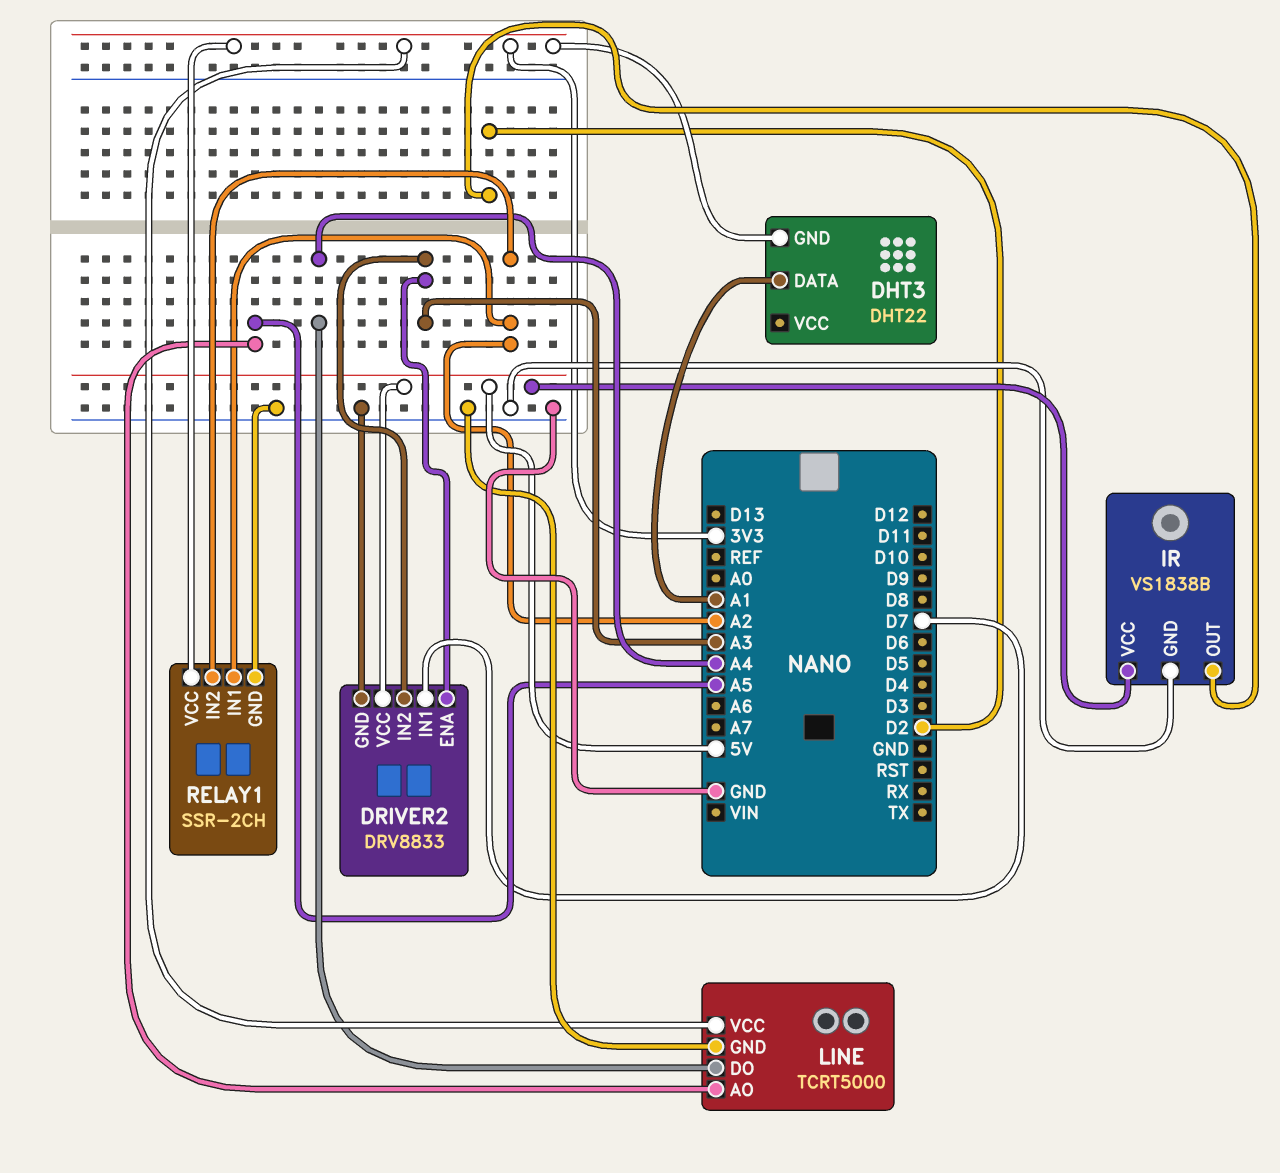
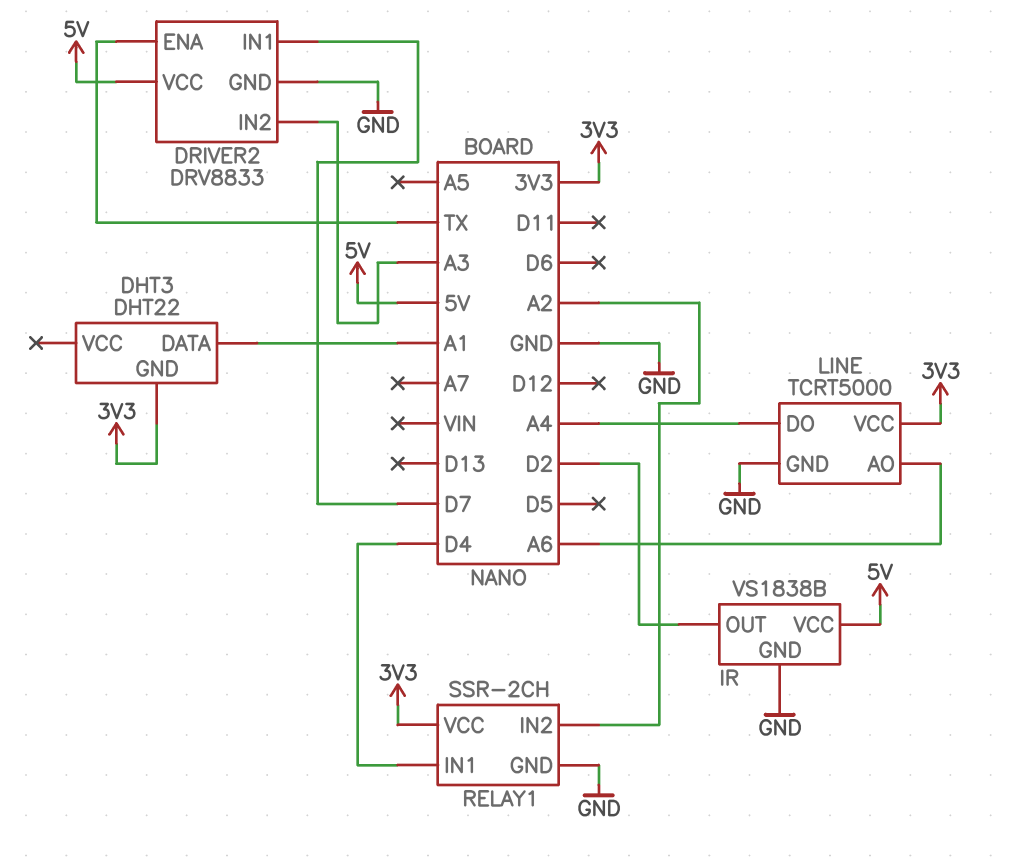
DRIVER2 pin ENA: A3 -> TX
LINE pin AO: A5 -> A6
RELAY1 pin IN1: A2 -> D4

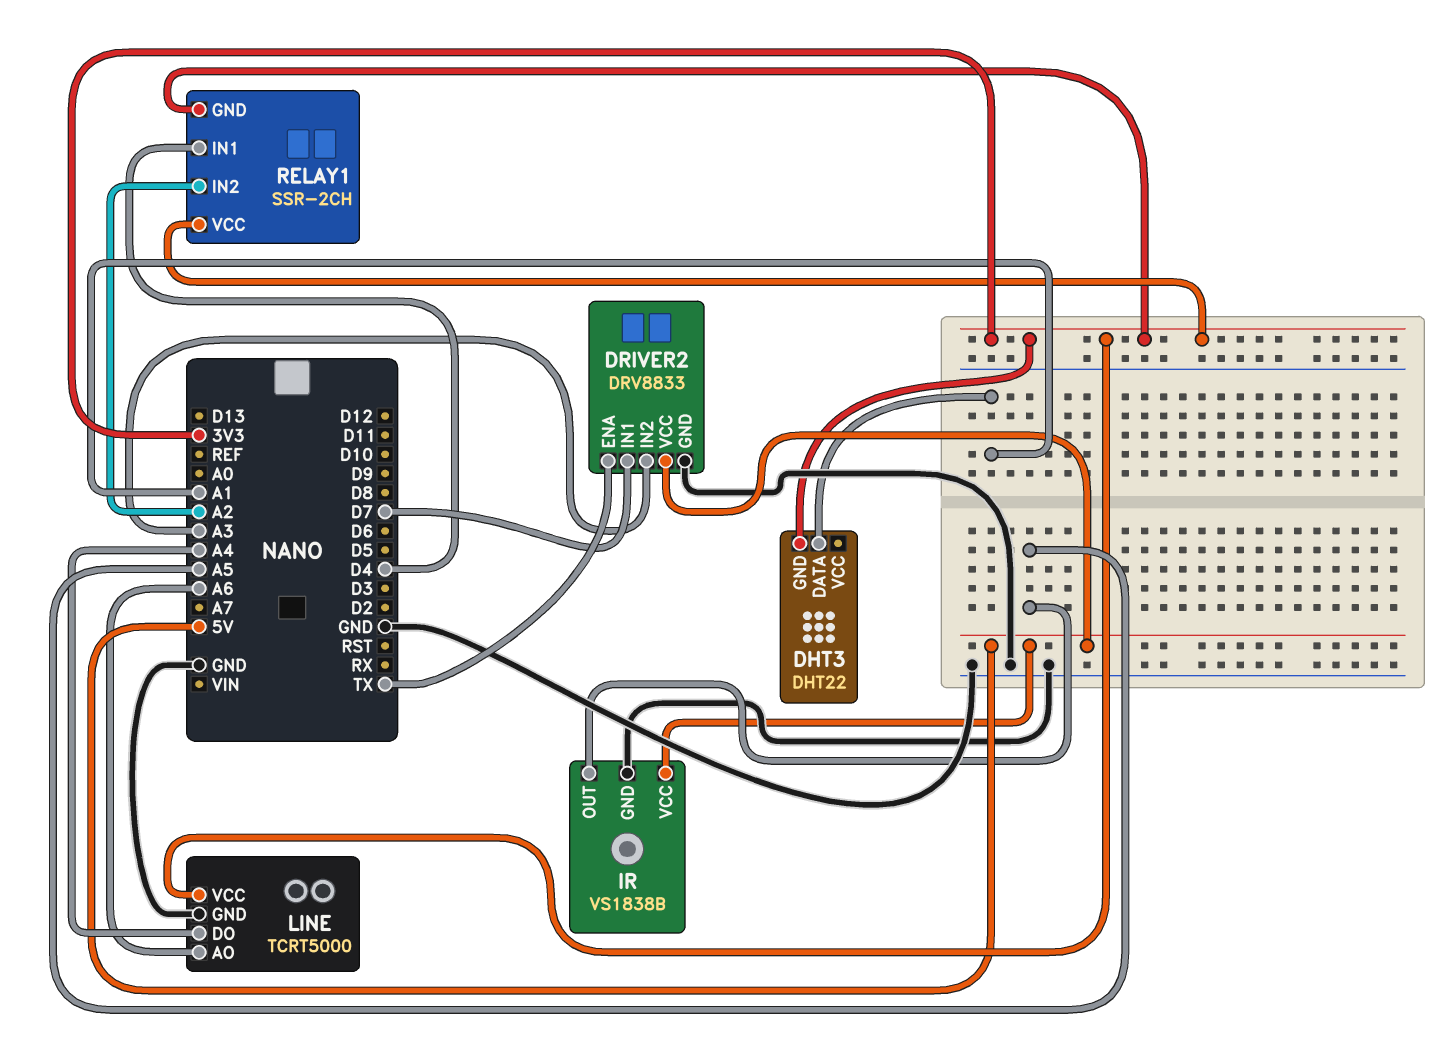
IR pin OUT: D2 -> A5
RELAY1 pin GND: GND -> 3V3

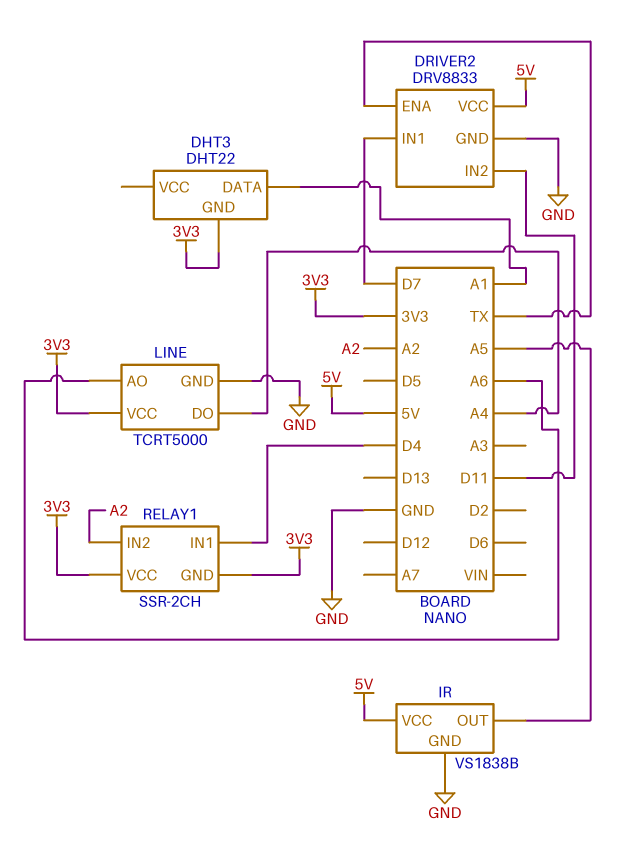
DRIVER2 pin IN2: A3 -> D11

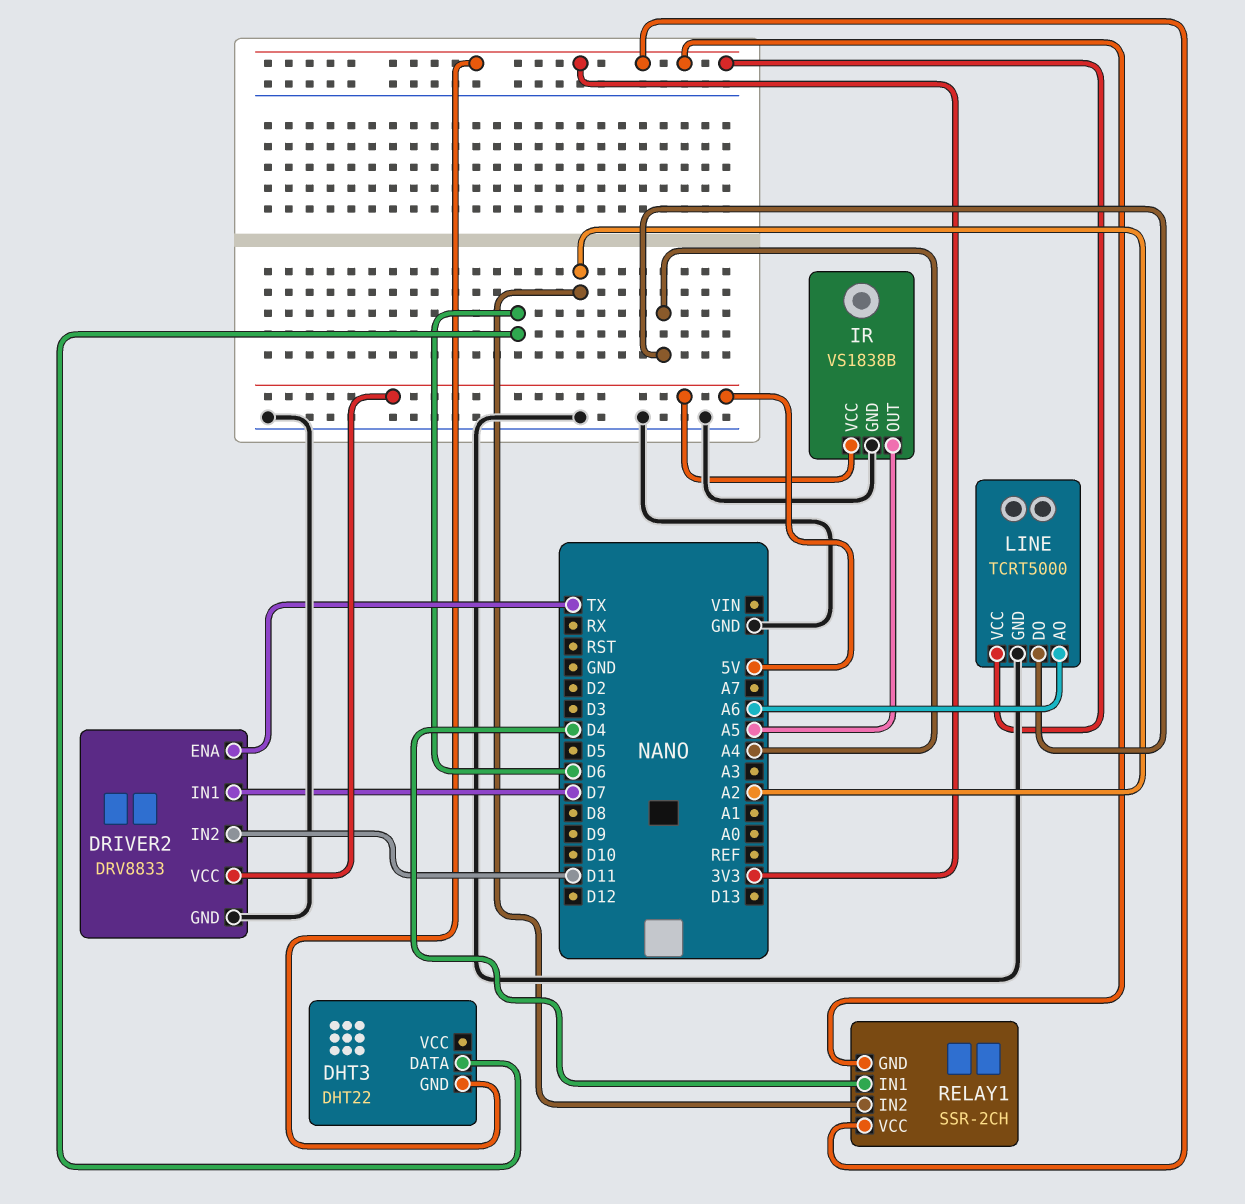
DHT3 pin DATA: A1 -> D6

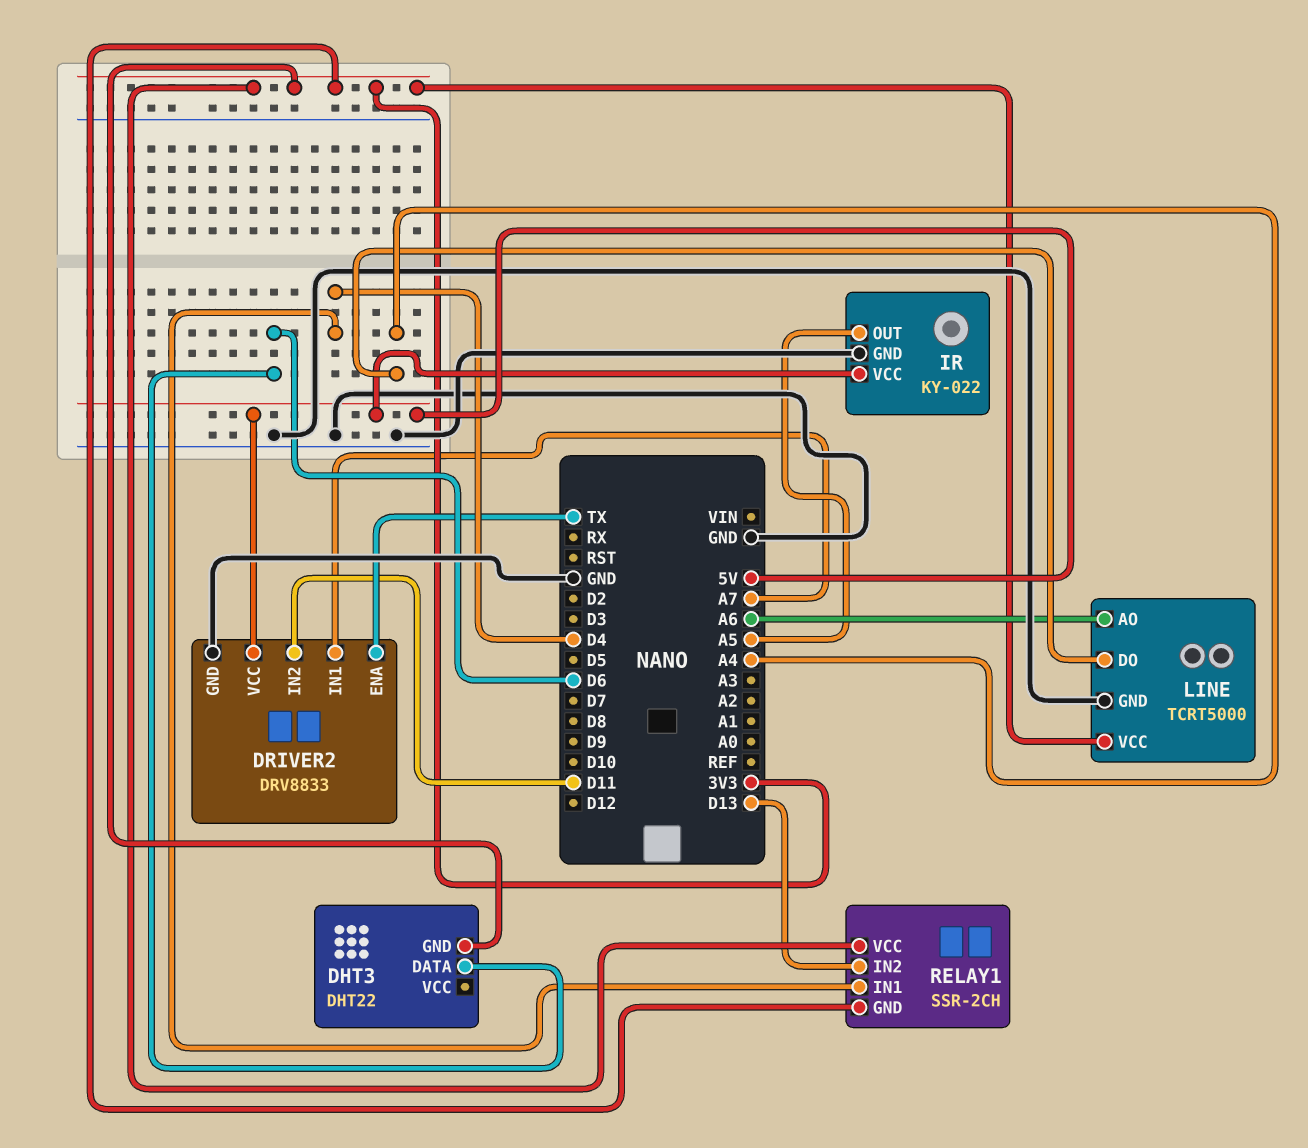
DRIVER2 pin IN1: D7 -> A7
IR: VS1838B -> KY-022
RELAY1 pin IN2: A2 -> D13

